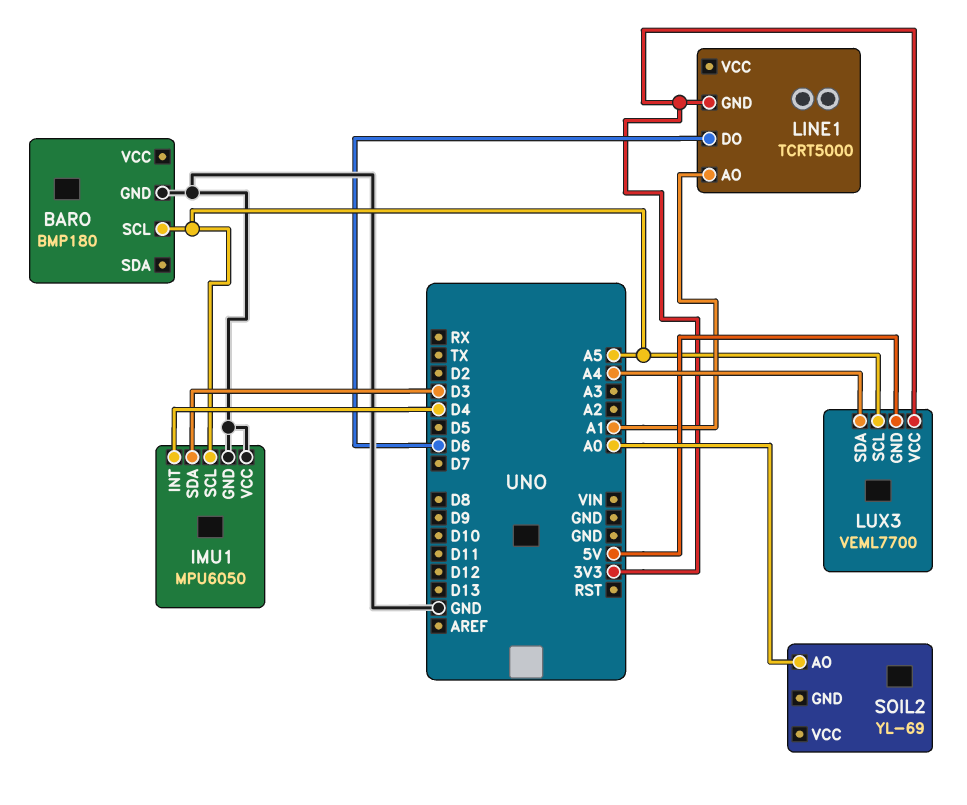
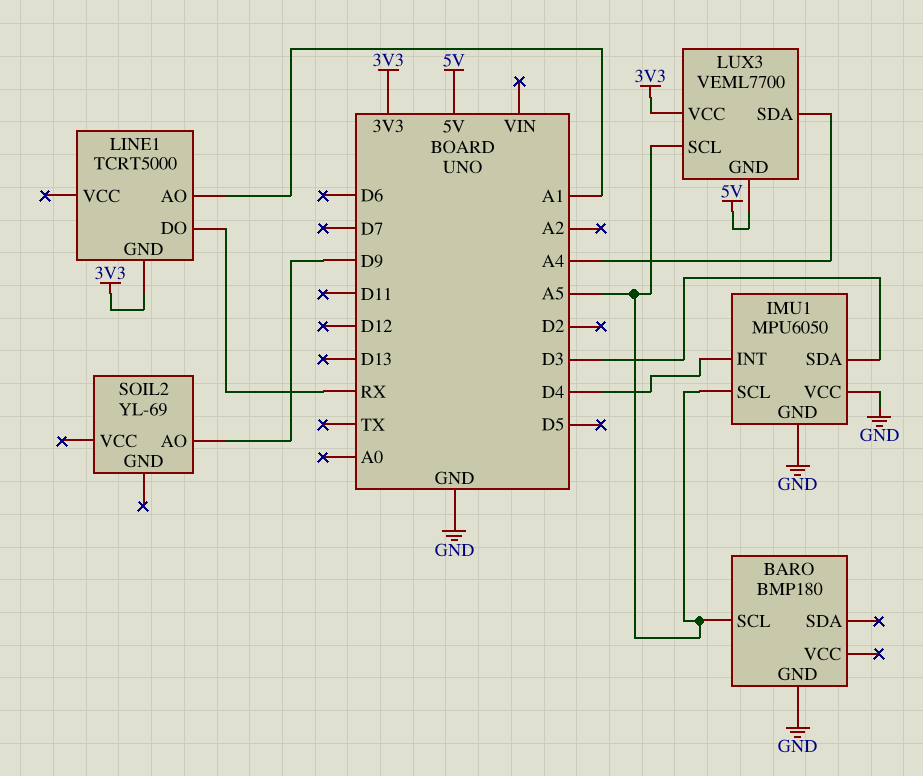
LINE1 pin DO: D6 -> RX
SOIL2 pin AO: A0 -> D9

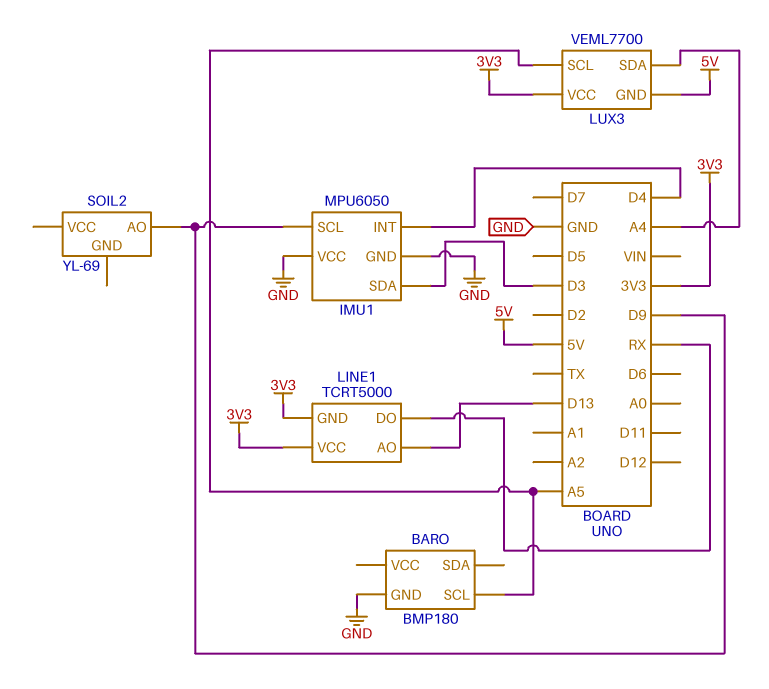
IMU1 pin SCL: A5 -> D9
LINE1 pin AO: A1 -> D13
LINE1 pin VCC: none -> 3V3

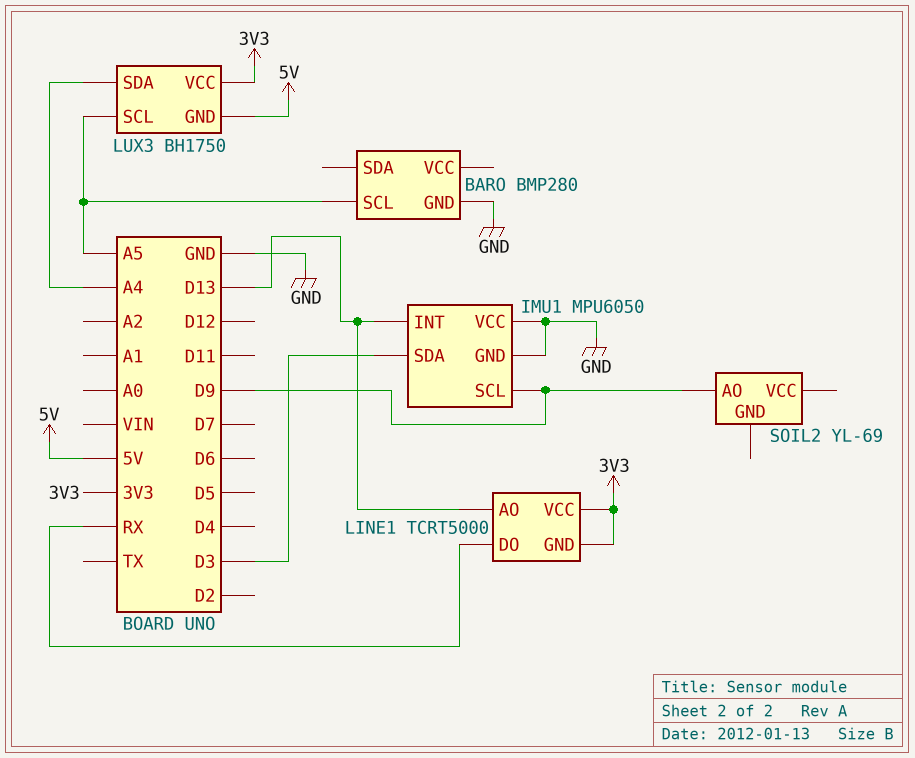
BARO: BMP180 -> BMP280
IMU1 pin INT: D4 -> D13
LUX3: VEML7700 -> BH1750

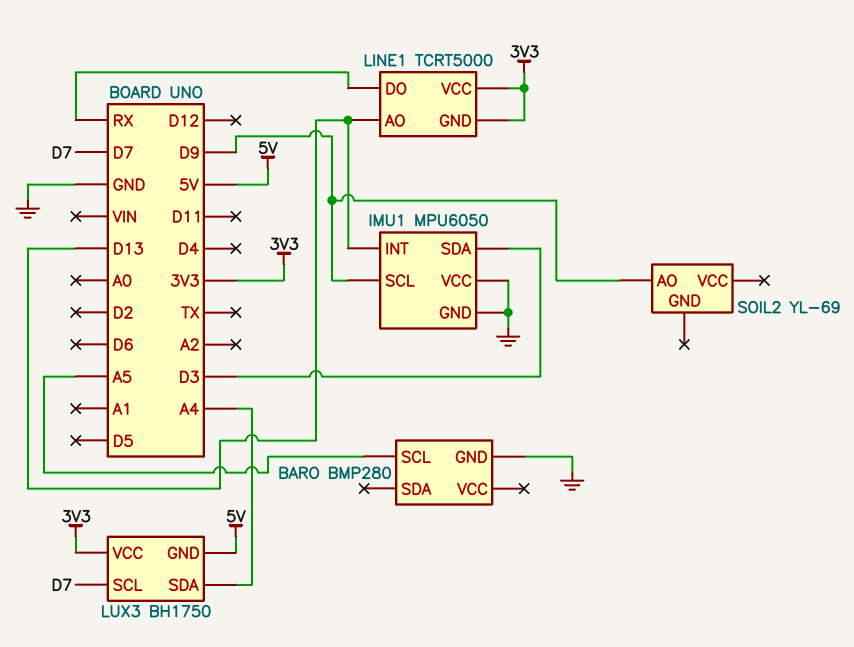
LUX3 pin SCL: A5 -> D7

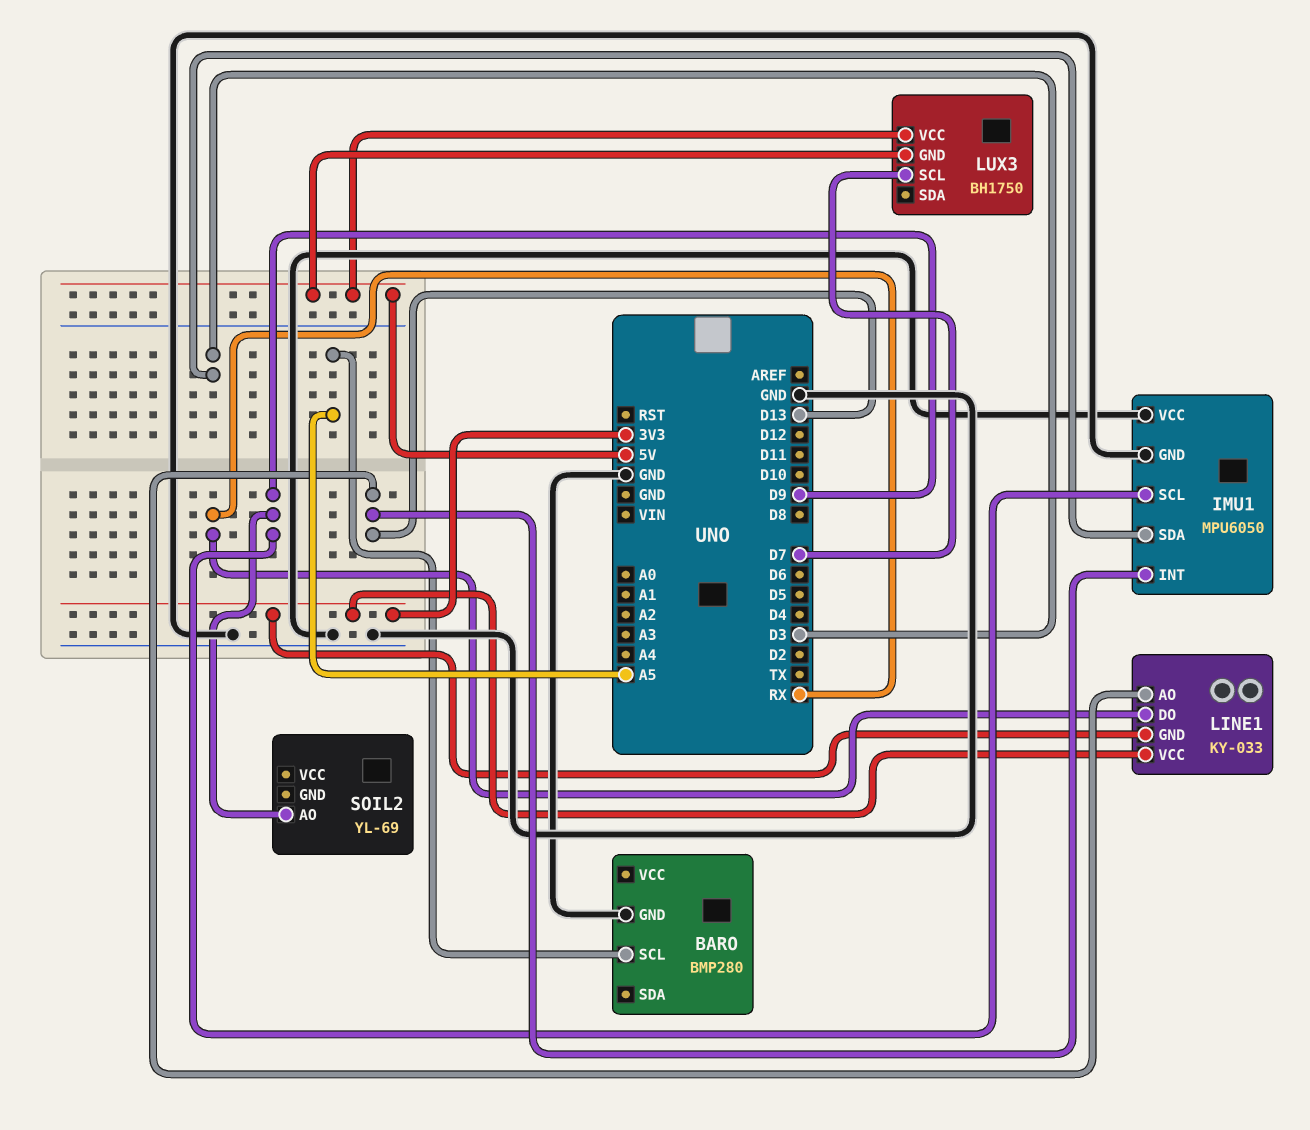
LINE1: TCRT5000 -> KY-033
LUX3 pin SDA: A4 -> none
LUX3 pin VCC: 3V3 -> 5V

